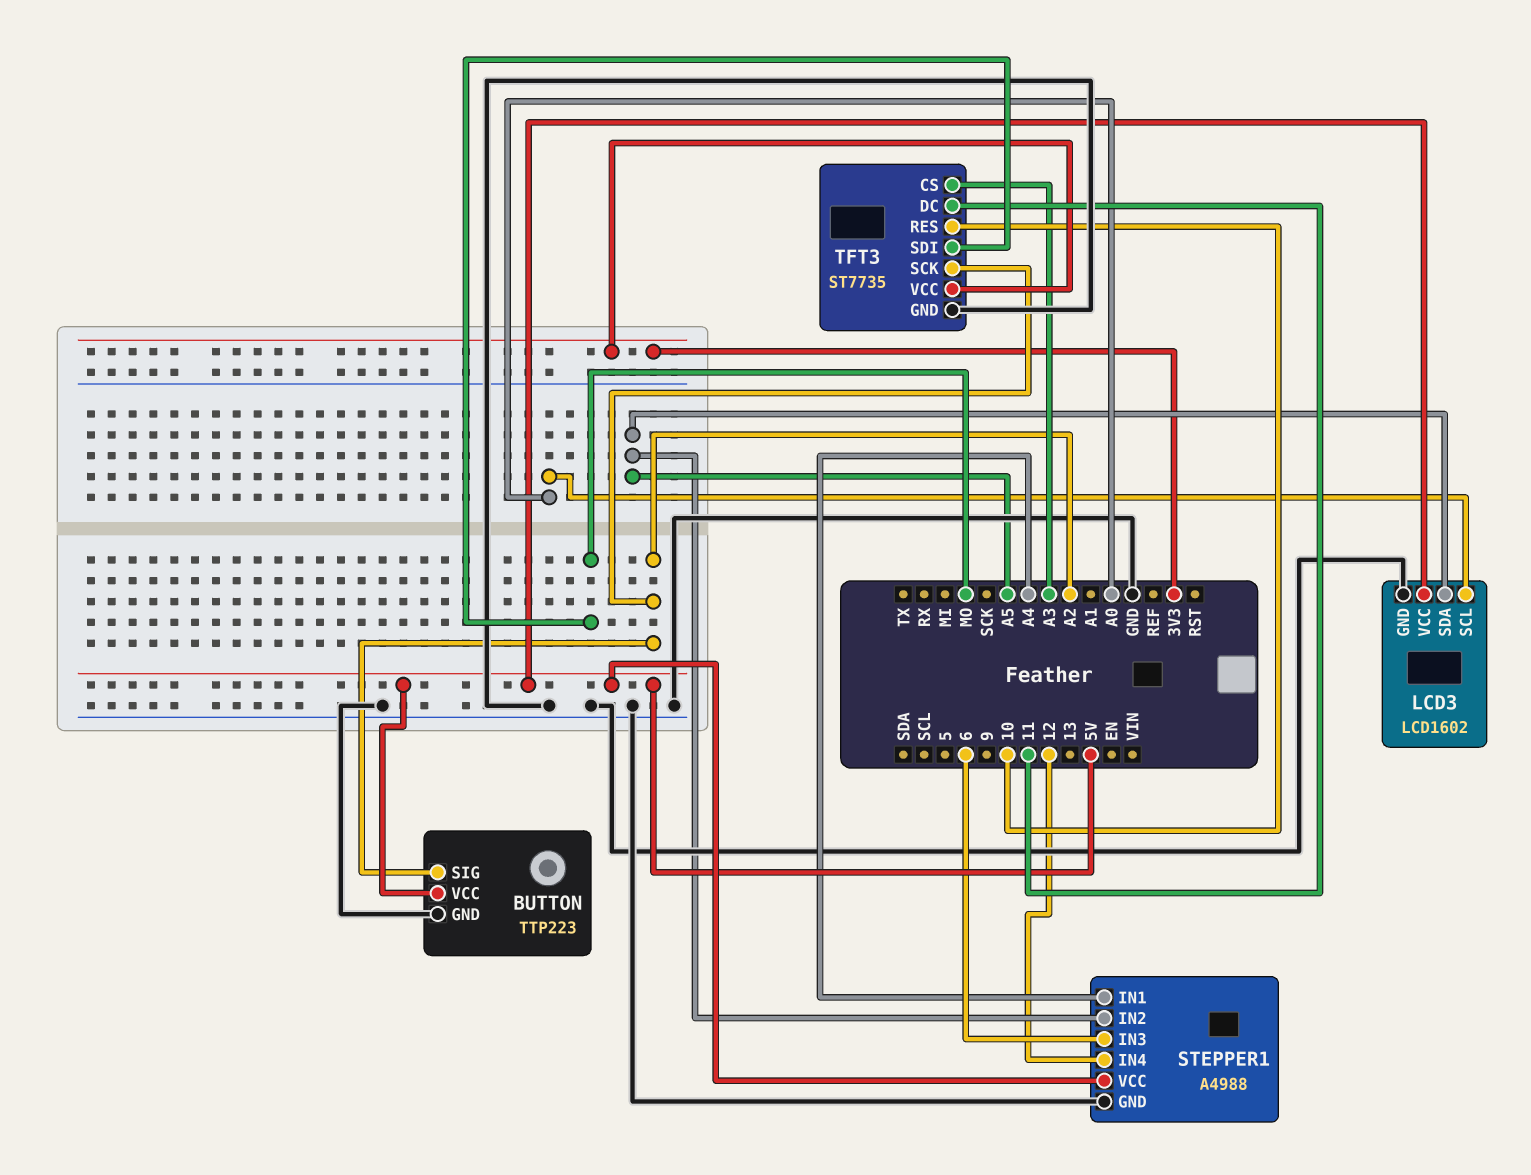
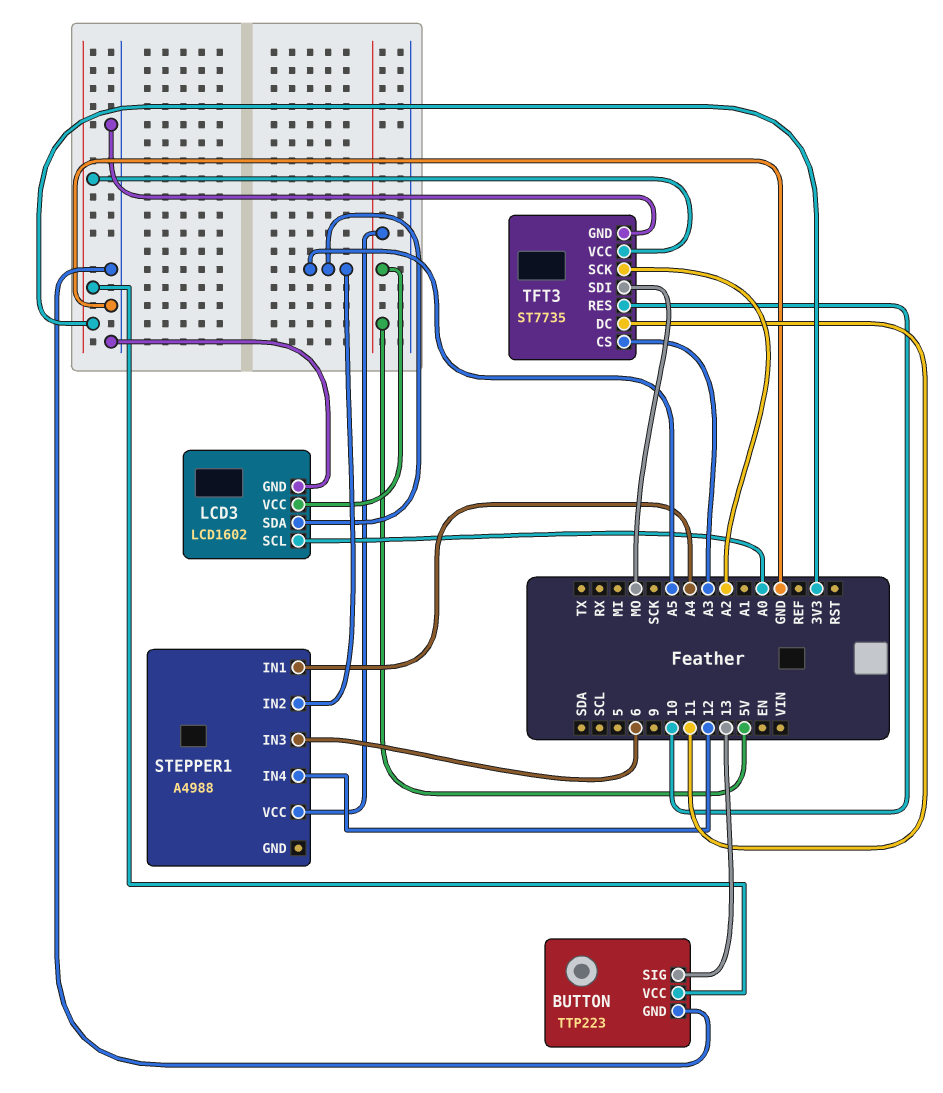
BUTTON pin SIG: A2 -> 13
BUTTON pin VCC: 5V -> 3V3
STEPPER1 pin GND: GND -> none

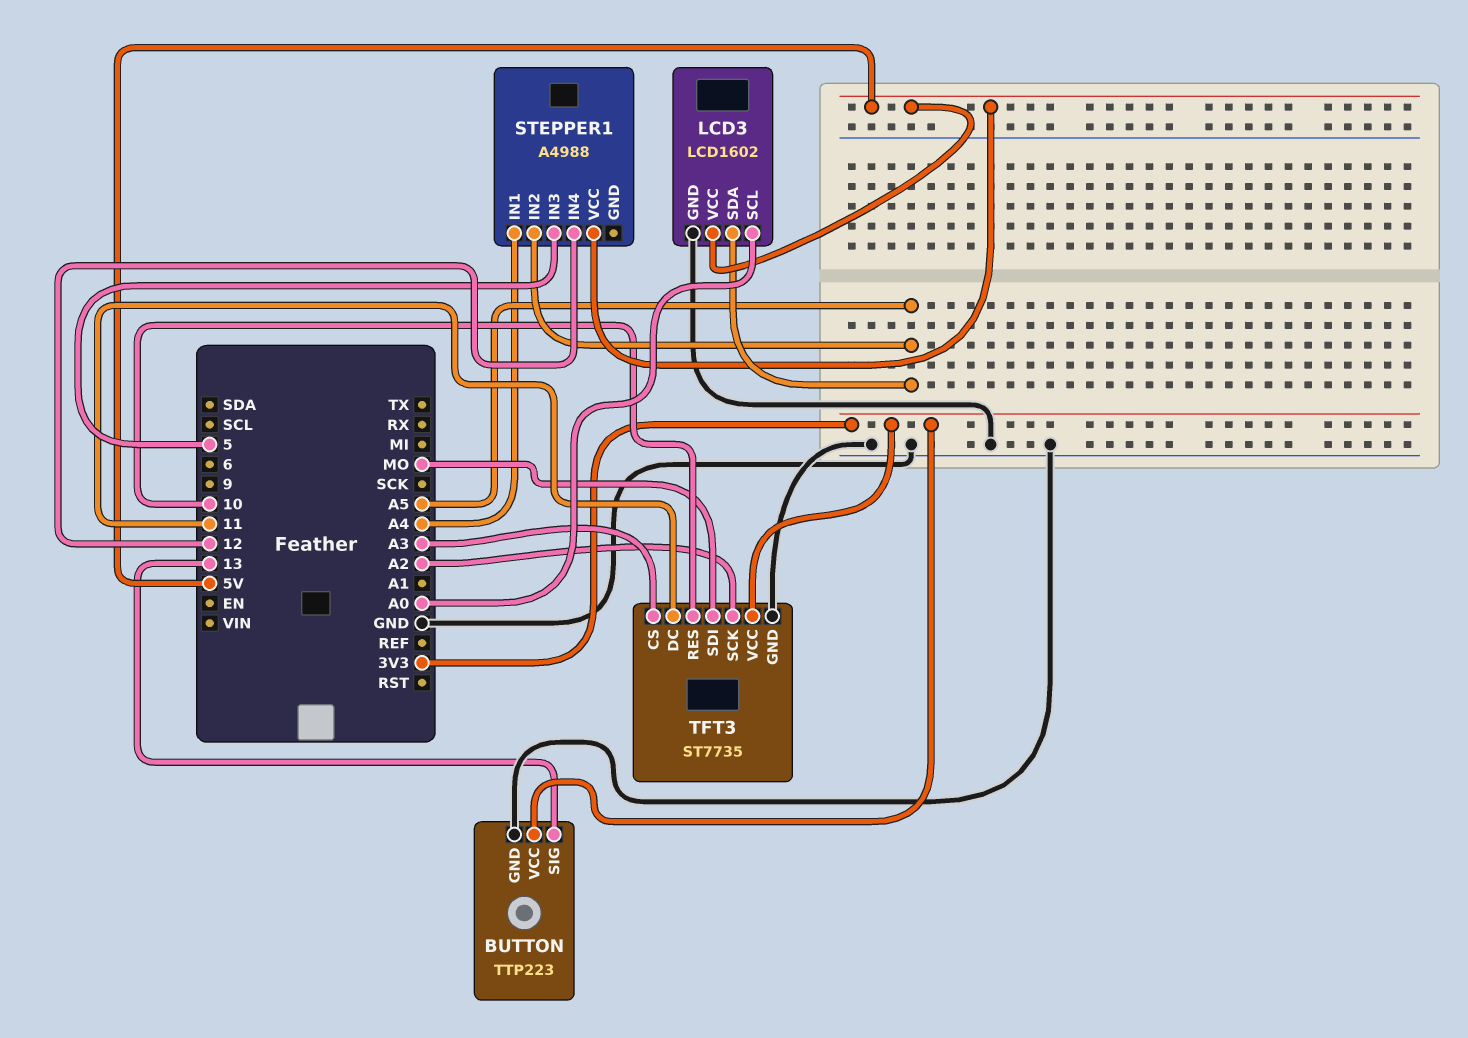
STEPPER1 pin IN3: 6 -> 5

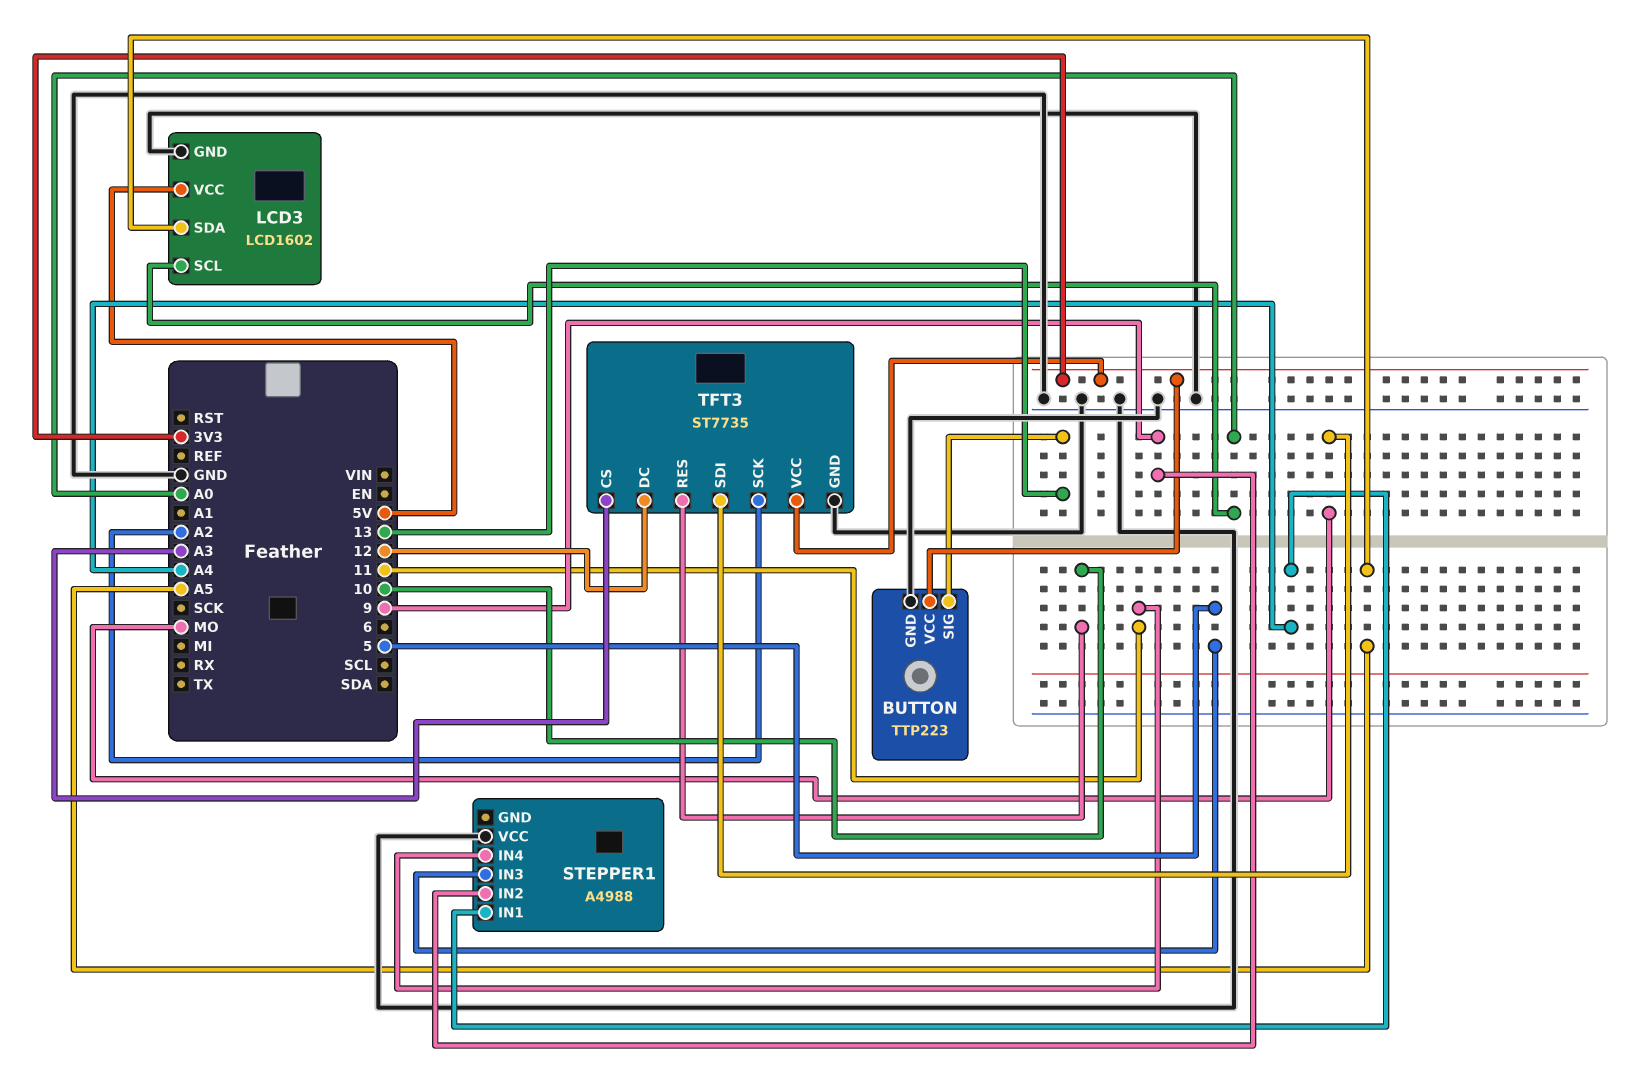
STEPPER1 pin IN2: A5 -> 9
STEPPER1 pin IN4: 12 -> 11
STEPPER1 pin VCC: 5V -> GND
TFT3 pin DC: 11 -> 12

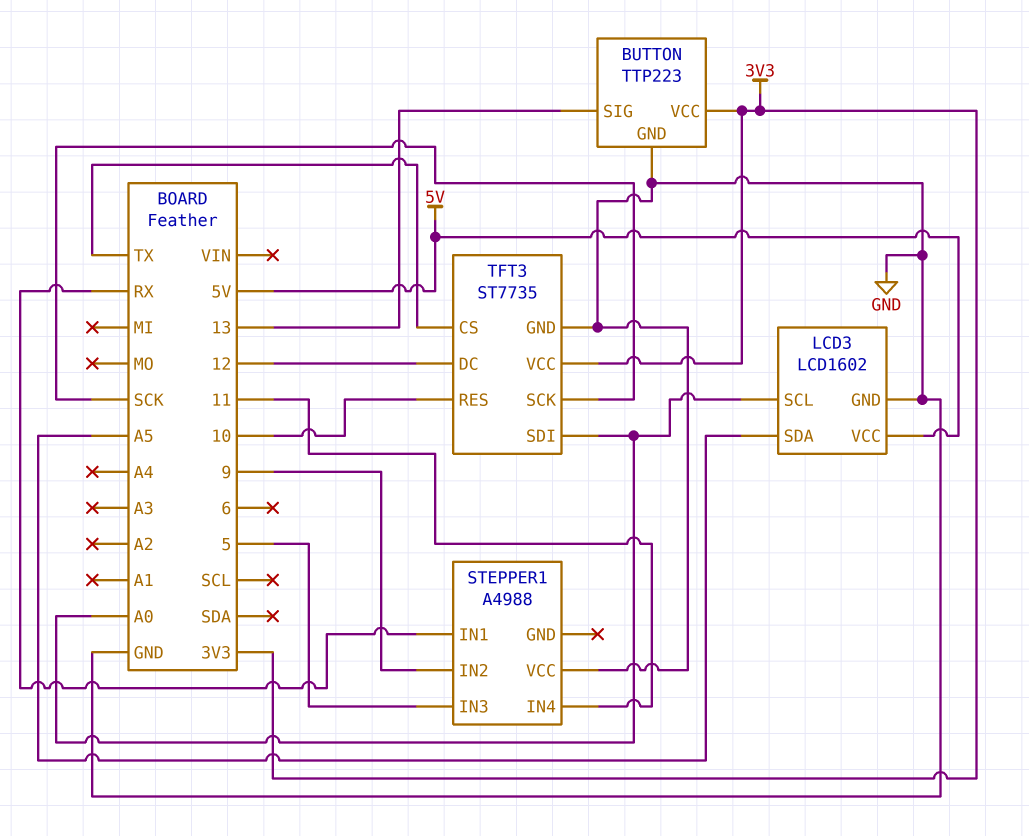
STEPPER1 pin IN1: A4 -> RX
TFT3 pin CS: A3 -> TX
TFT3 pin SCK: A2 -> SCK
TFT3 pin SDI: MO -> A0

